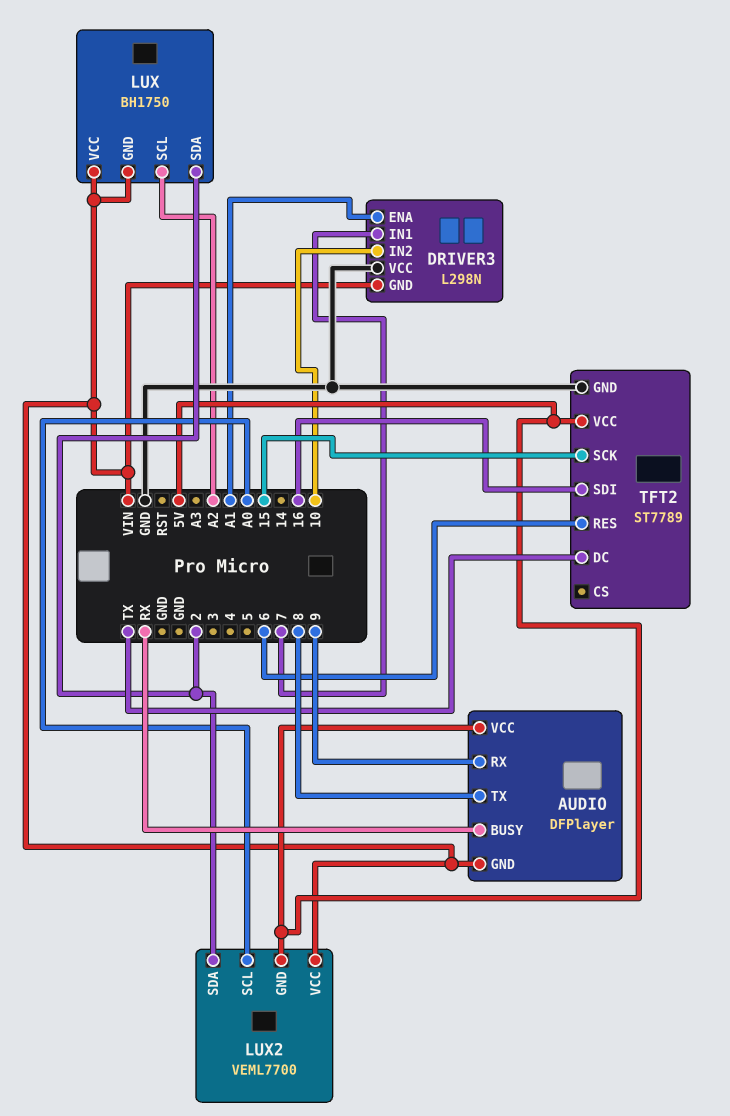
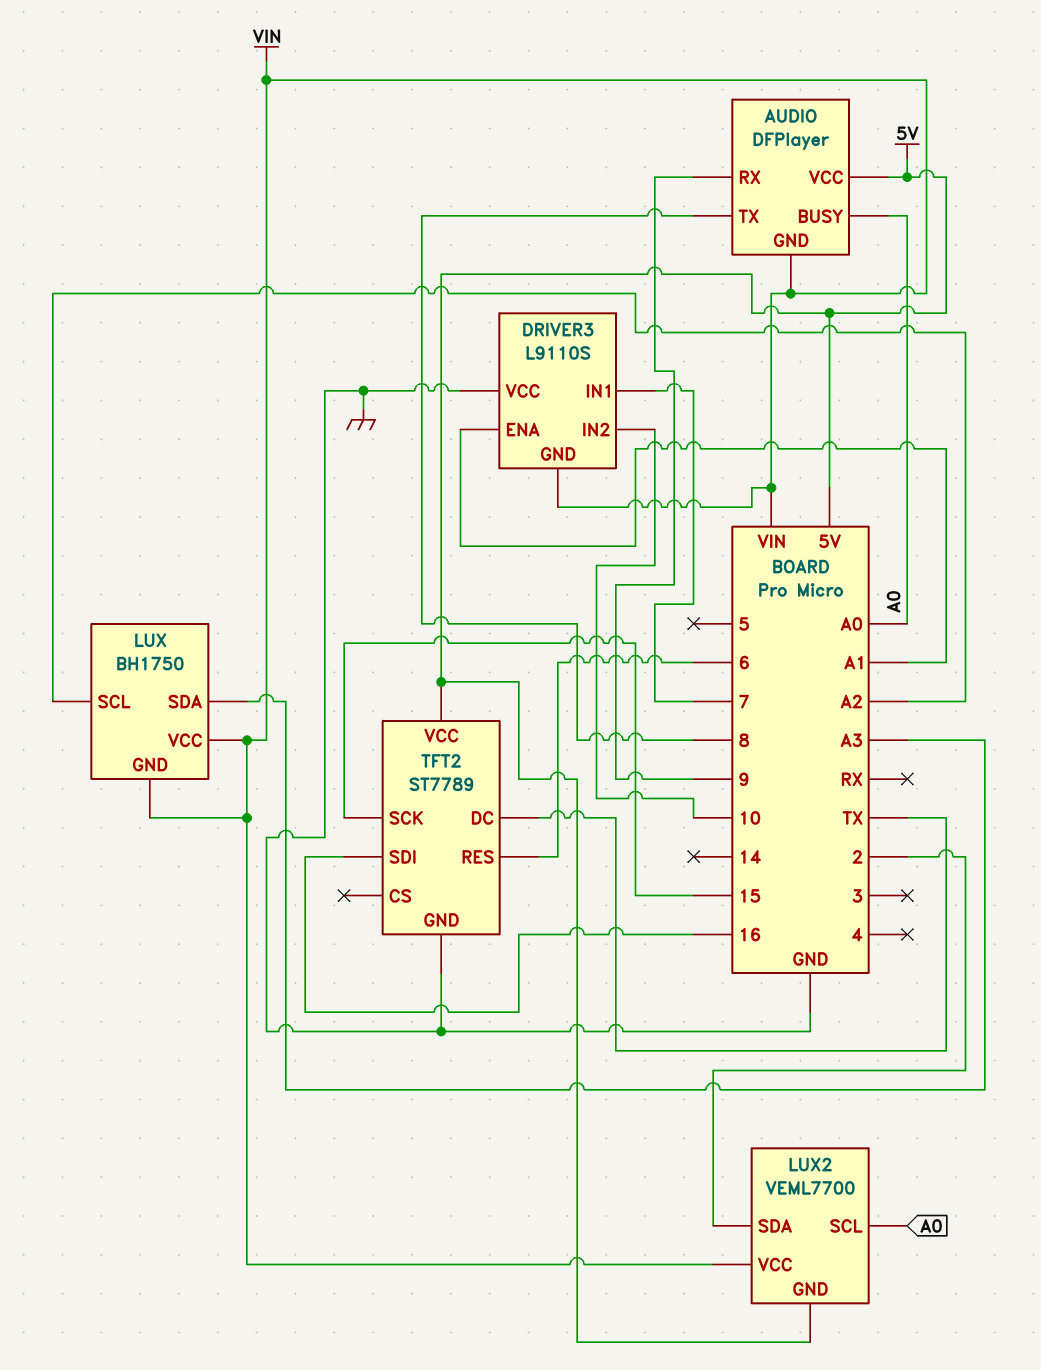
AUDIO pin BUSY: RX -> A0
DRIVER3: L298N -> L9110S
LUX pin SDA: 2 -> A3

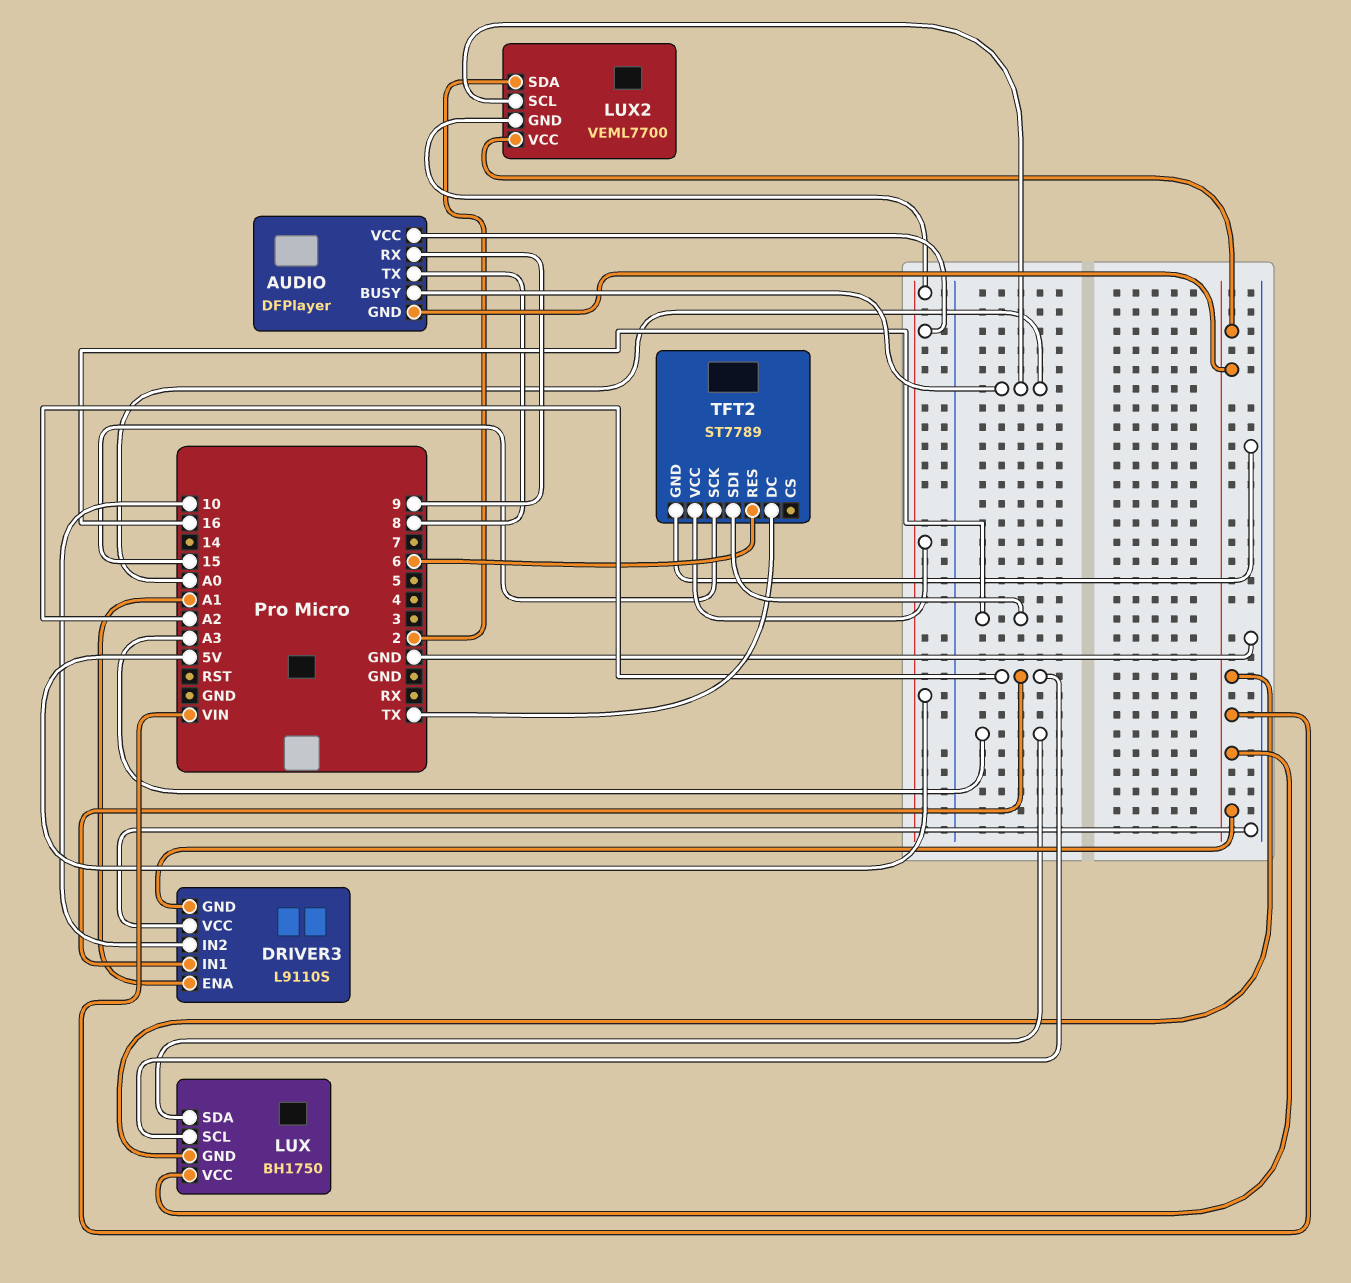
DRIVER3 pin IN1: 7 -> A2

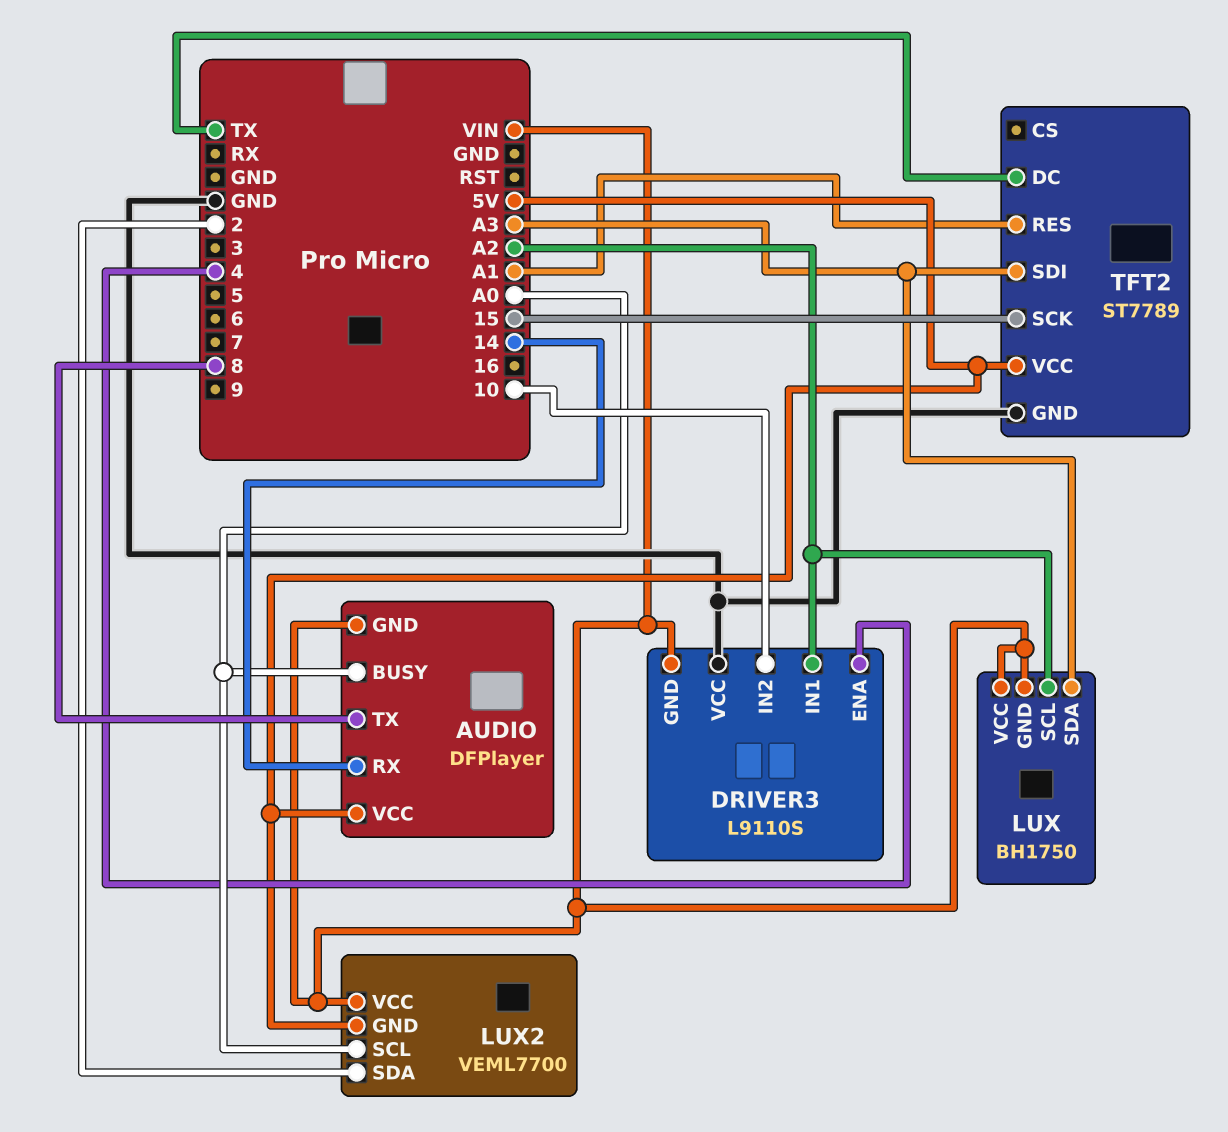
AUDIO pin RX: 9 -> 14
DRIVER3 pin ENA: A1 -> 4
TFT2 pin RES: 6 -> A1
TFT2 pin SDI: 16 -> A3

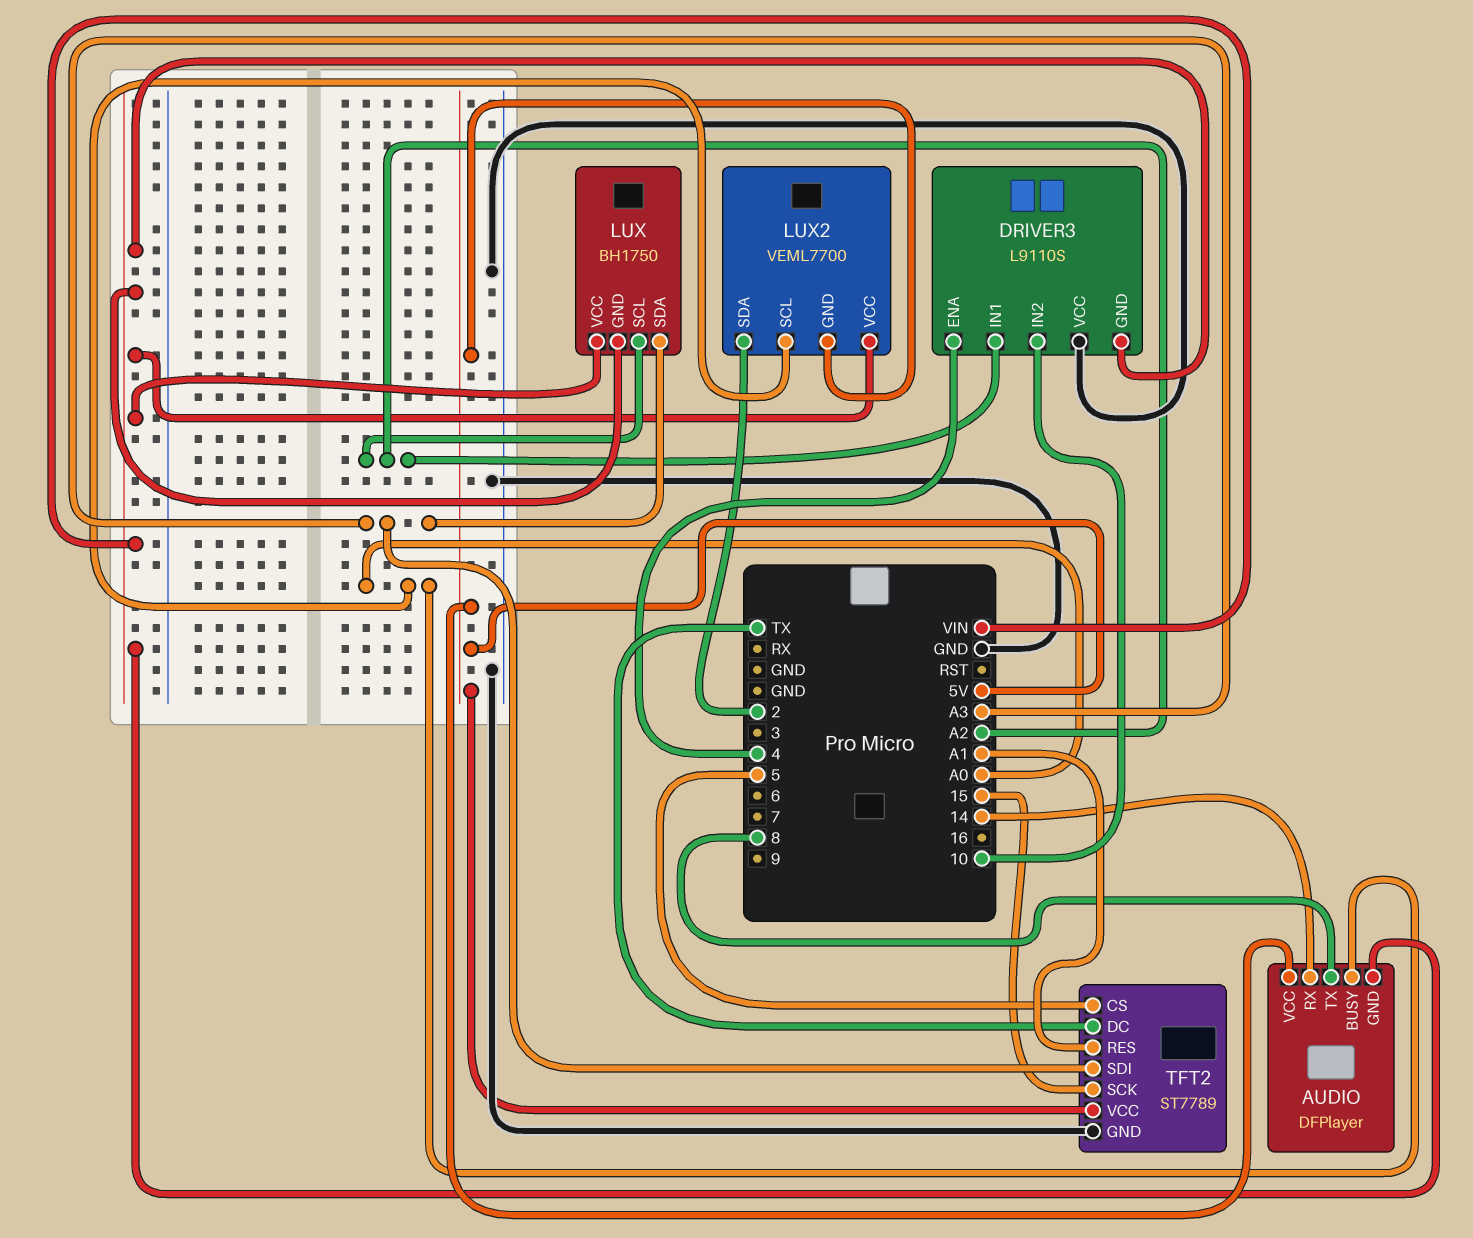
TFT2 pin CS: none -> 5

